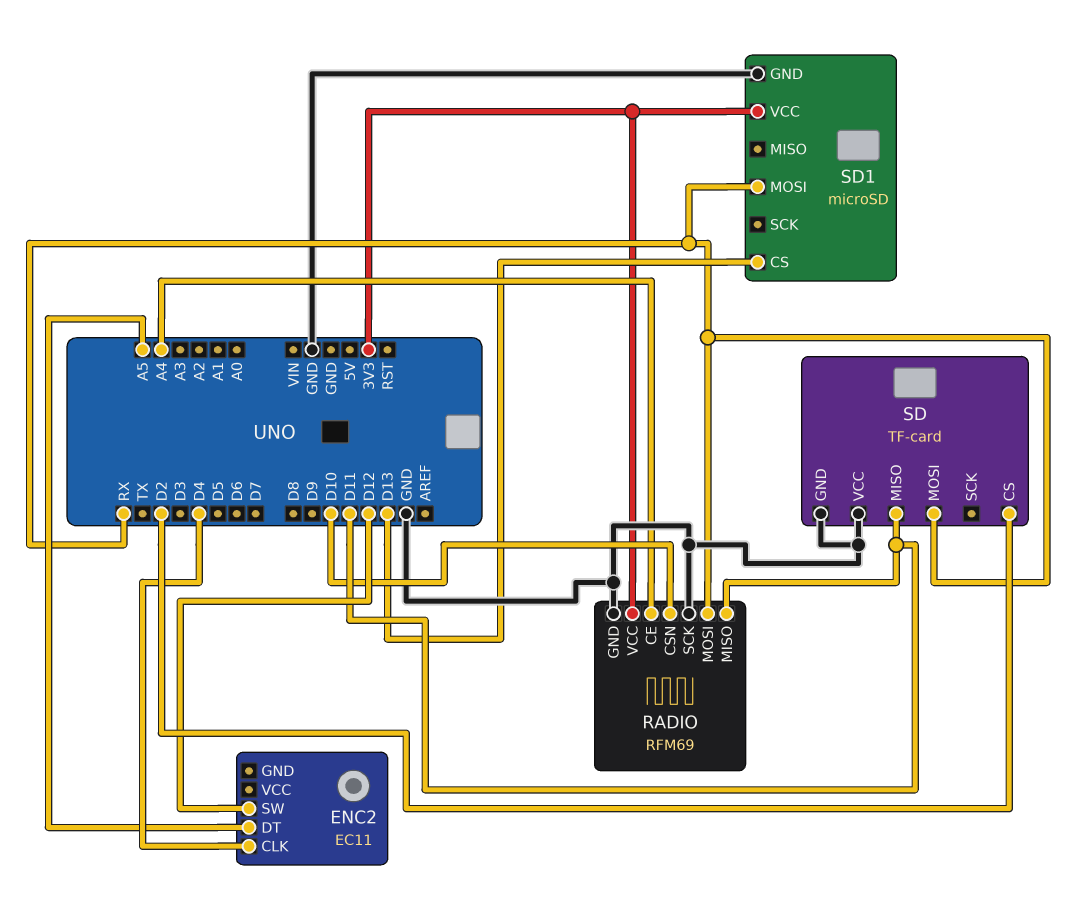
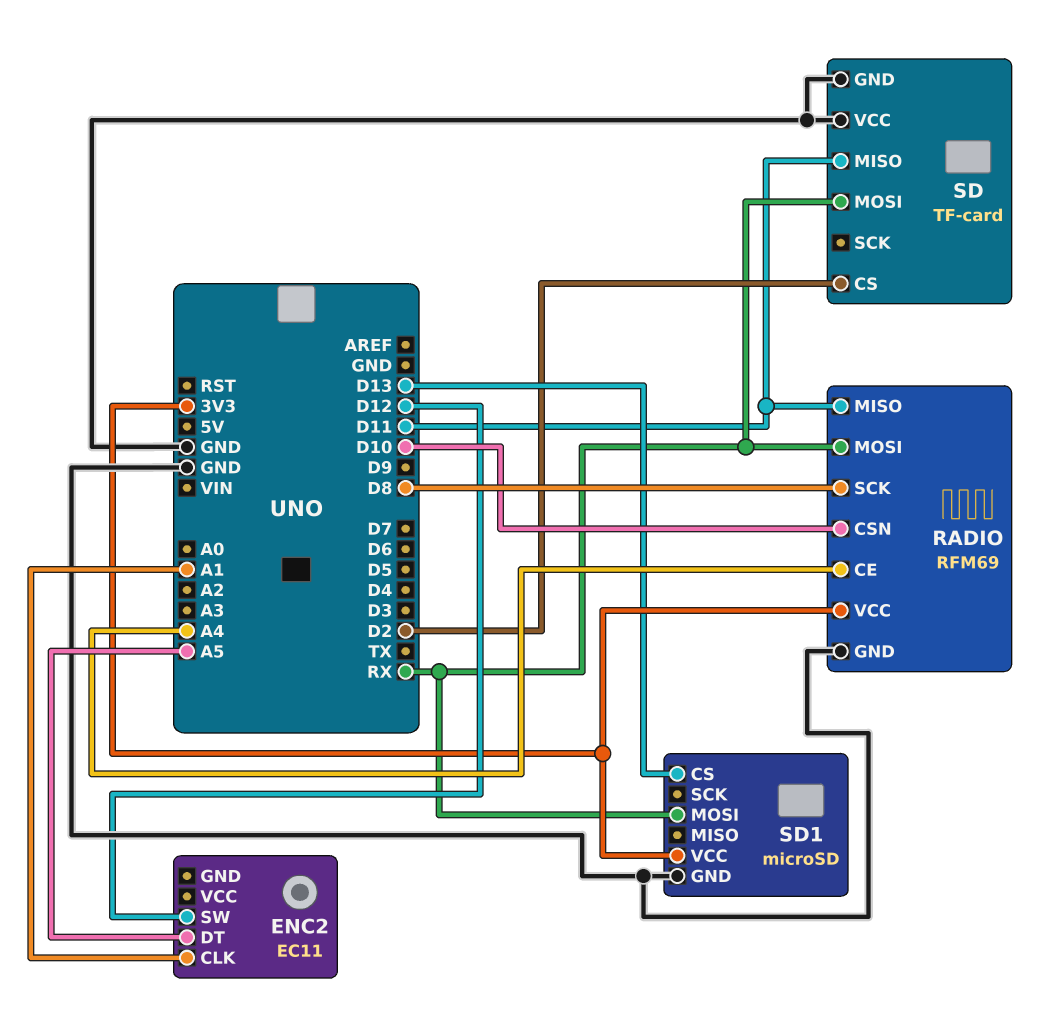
ENC2 pin CLK: D4 -> A1
RADIO pin SCK: GND -> D8

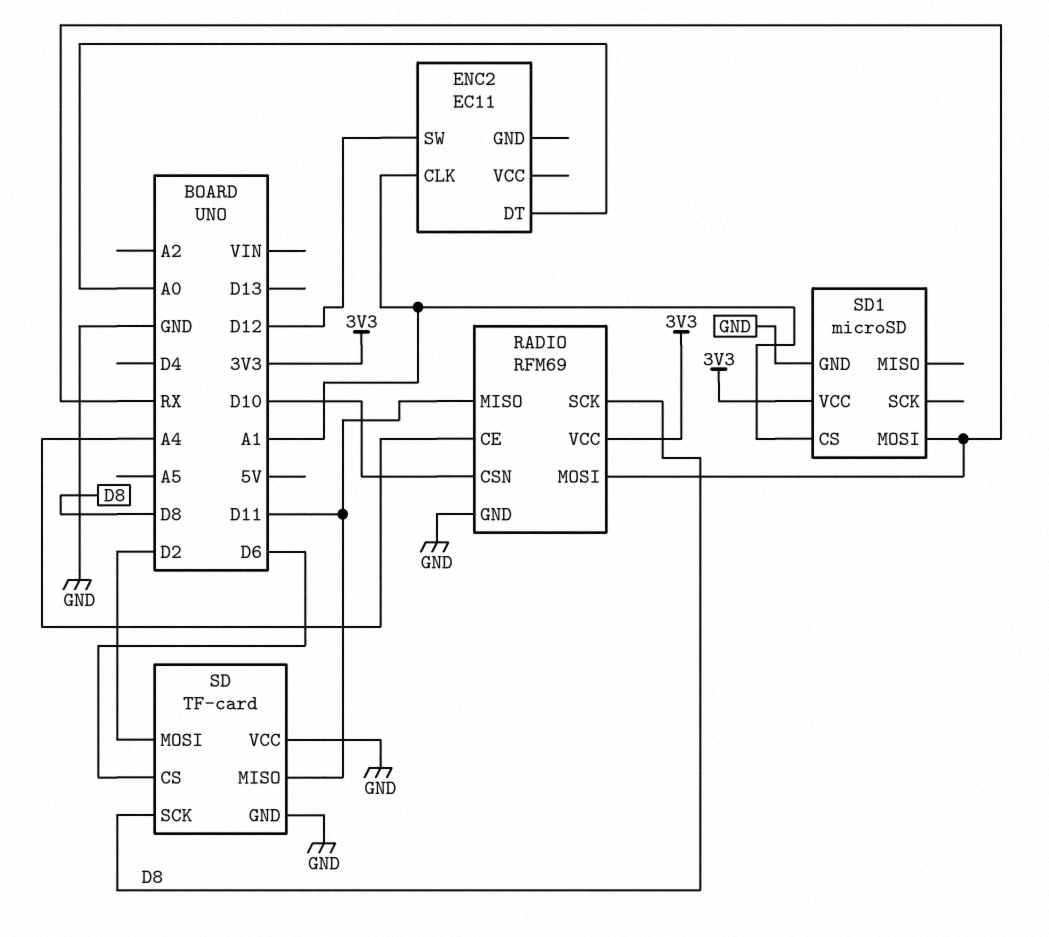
ENC2 pin DT: A5 -> A0
SD pin CS: D2 -> D6
SD pin MOSI: RX -> D2
SD pin SCK: none -> D8
SD1 pin CS: D13 -> A1

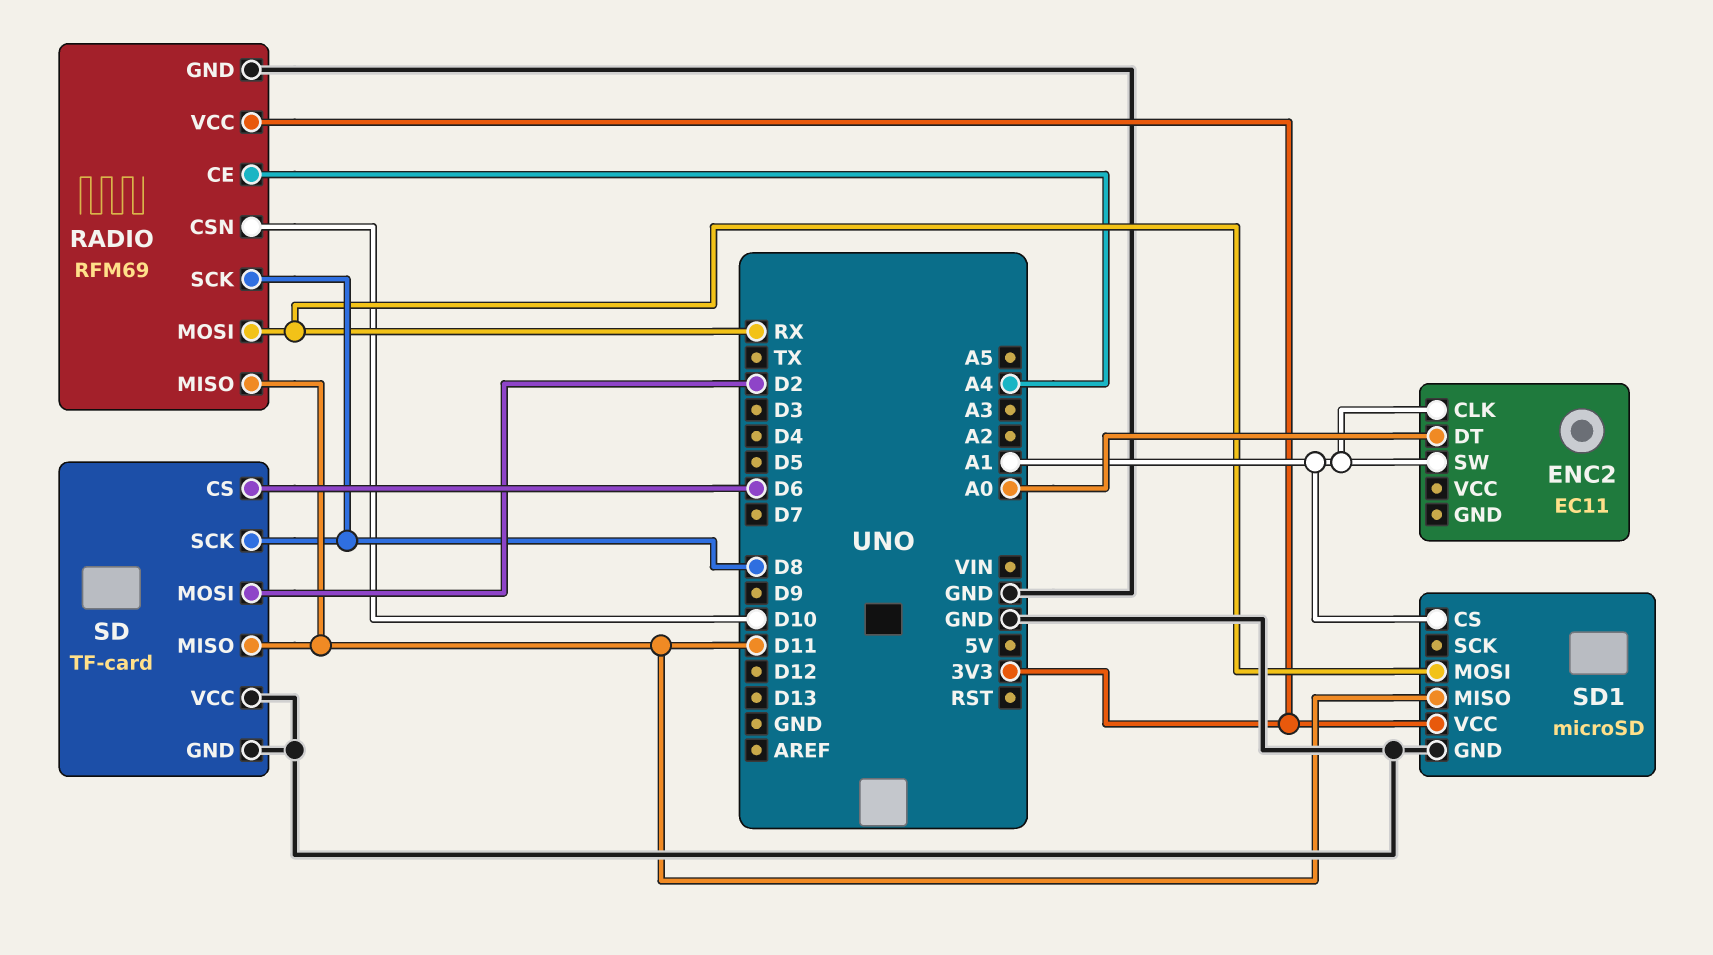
ENC2 pin SW: D12 -> A1
SD1 pin MISO: none -> D11

